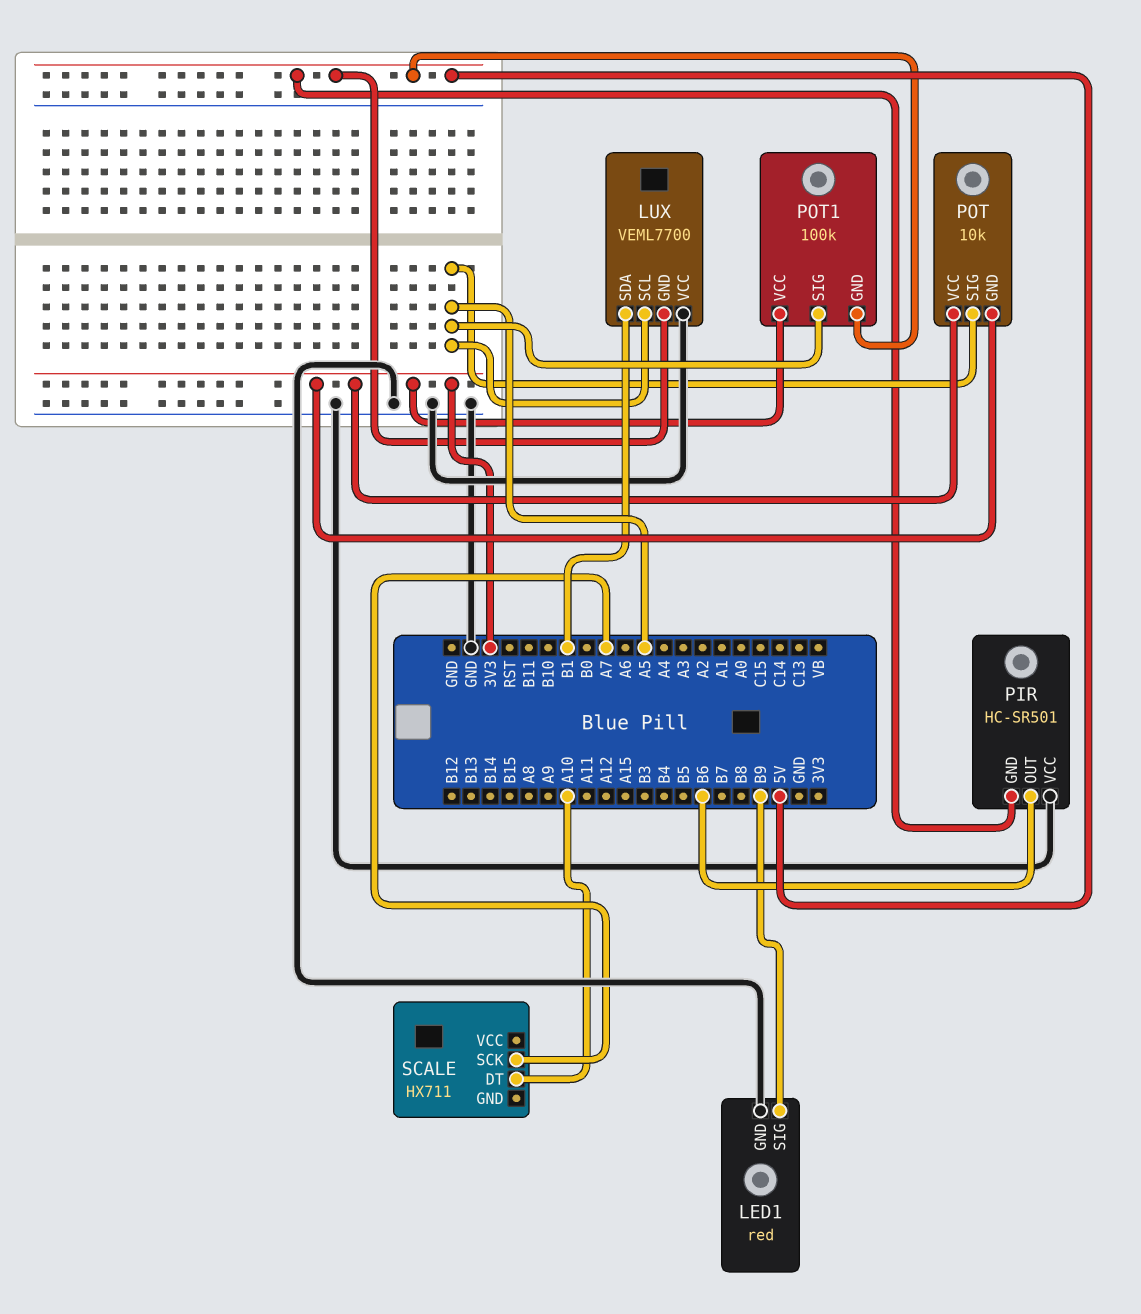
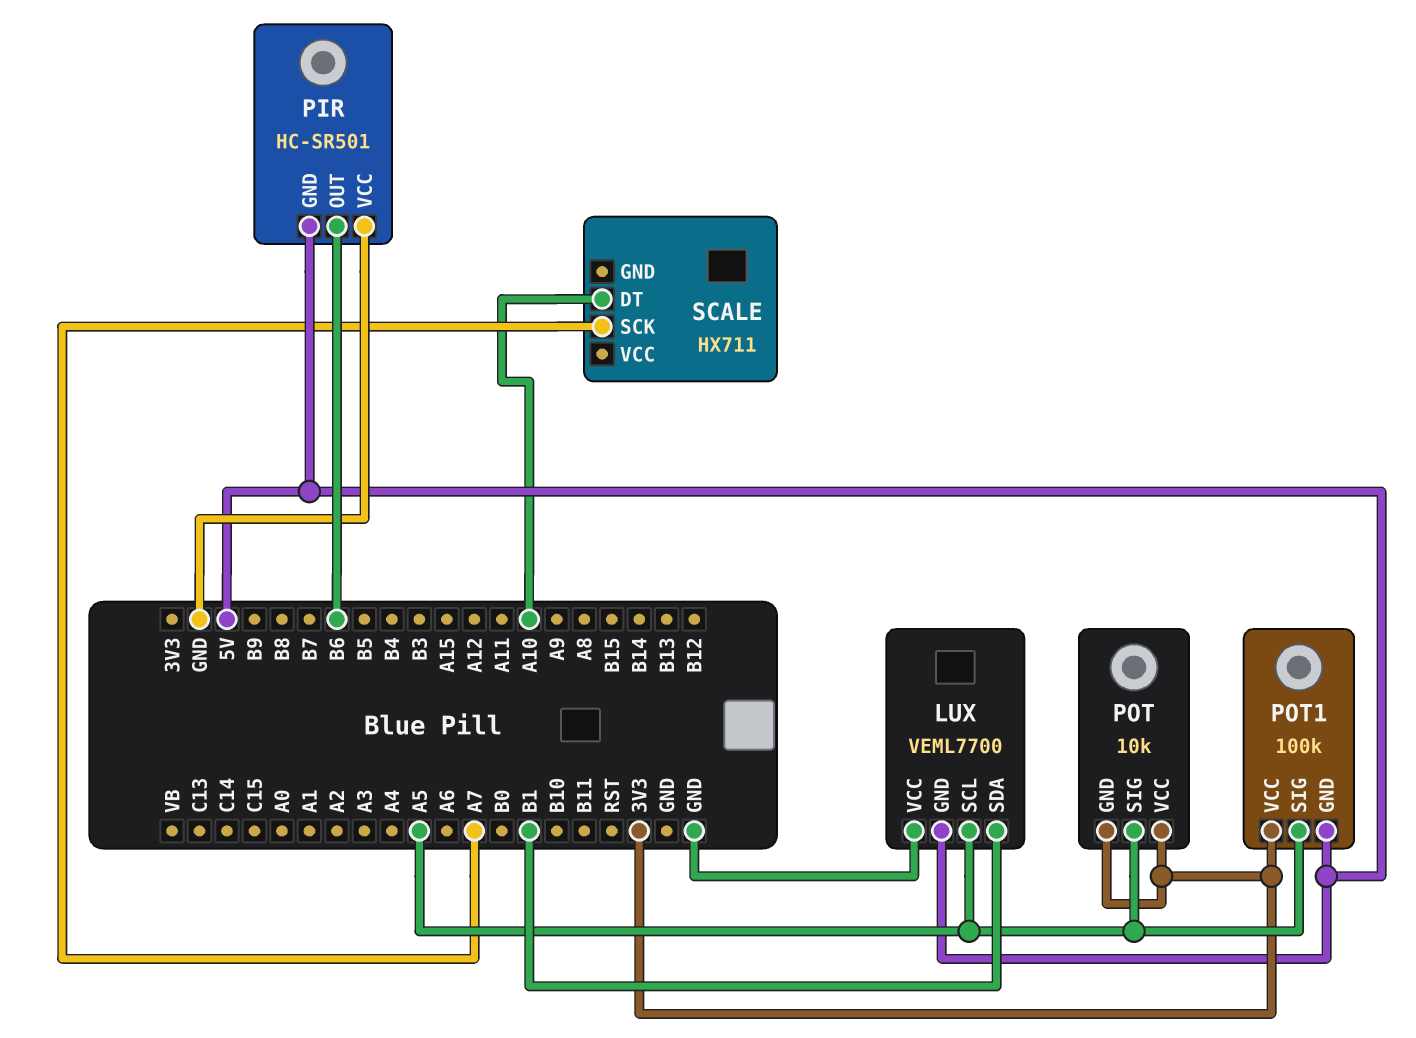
LED1: red -> none
LED1 pin GND: GND -> none
LED1 pin SIG: B9 -> none

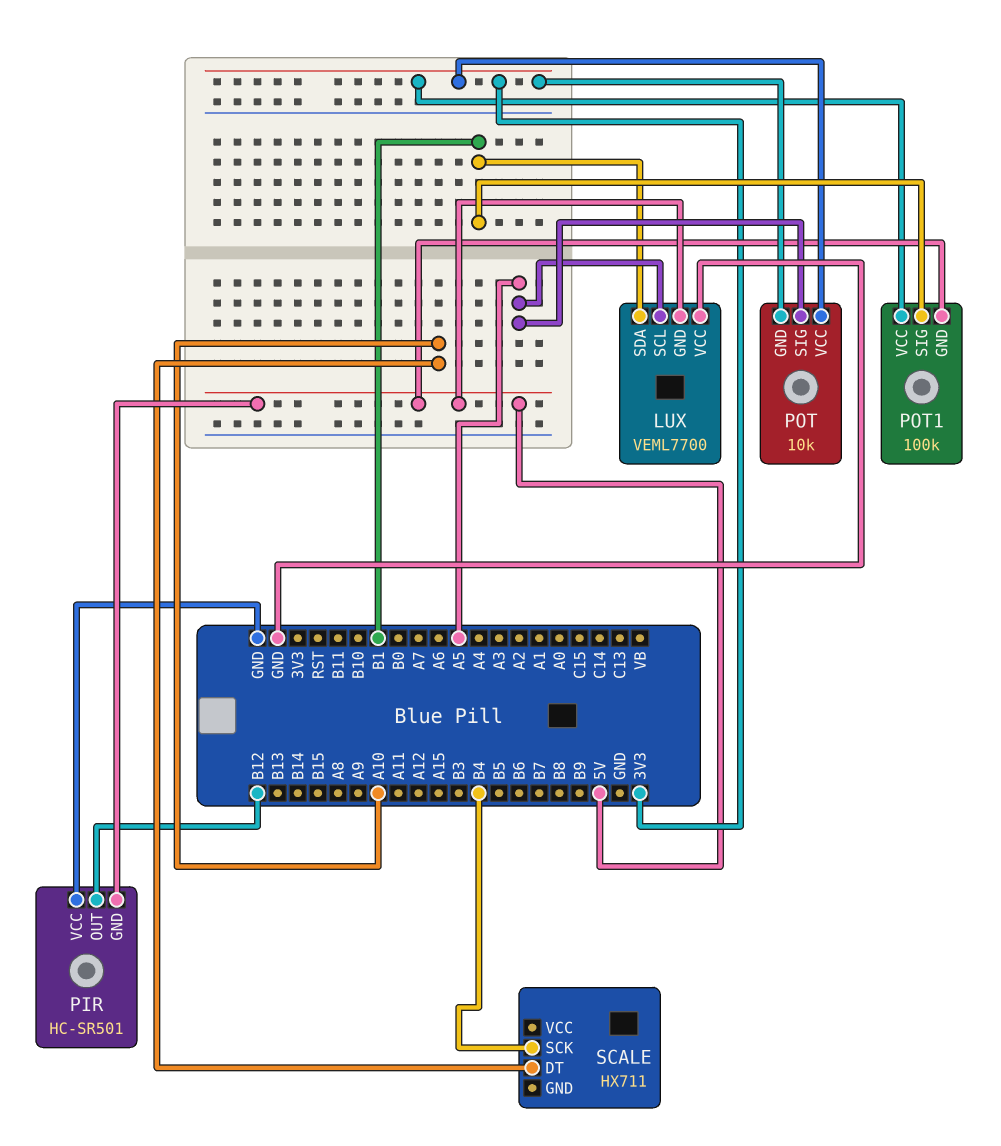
PIR pin OUT: B6 -> B12
POT1 pin SIG: A5 -> B1
SCALE pin SCK: A7 -> B4

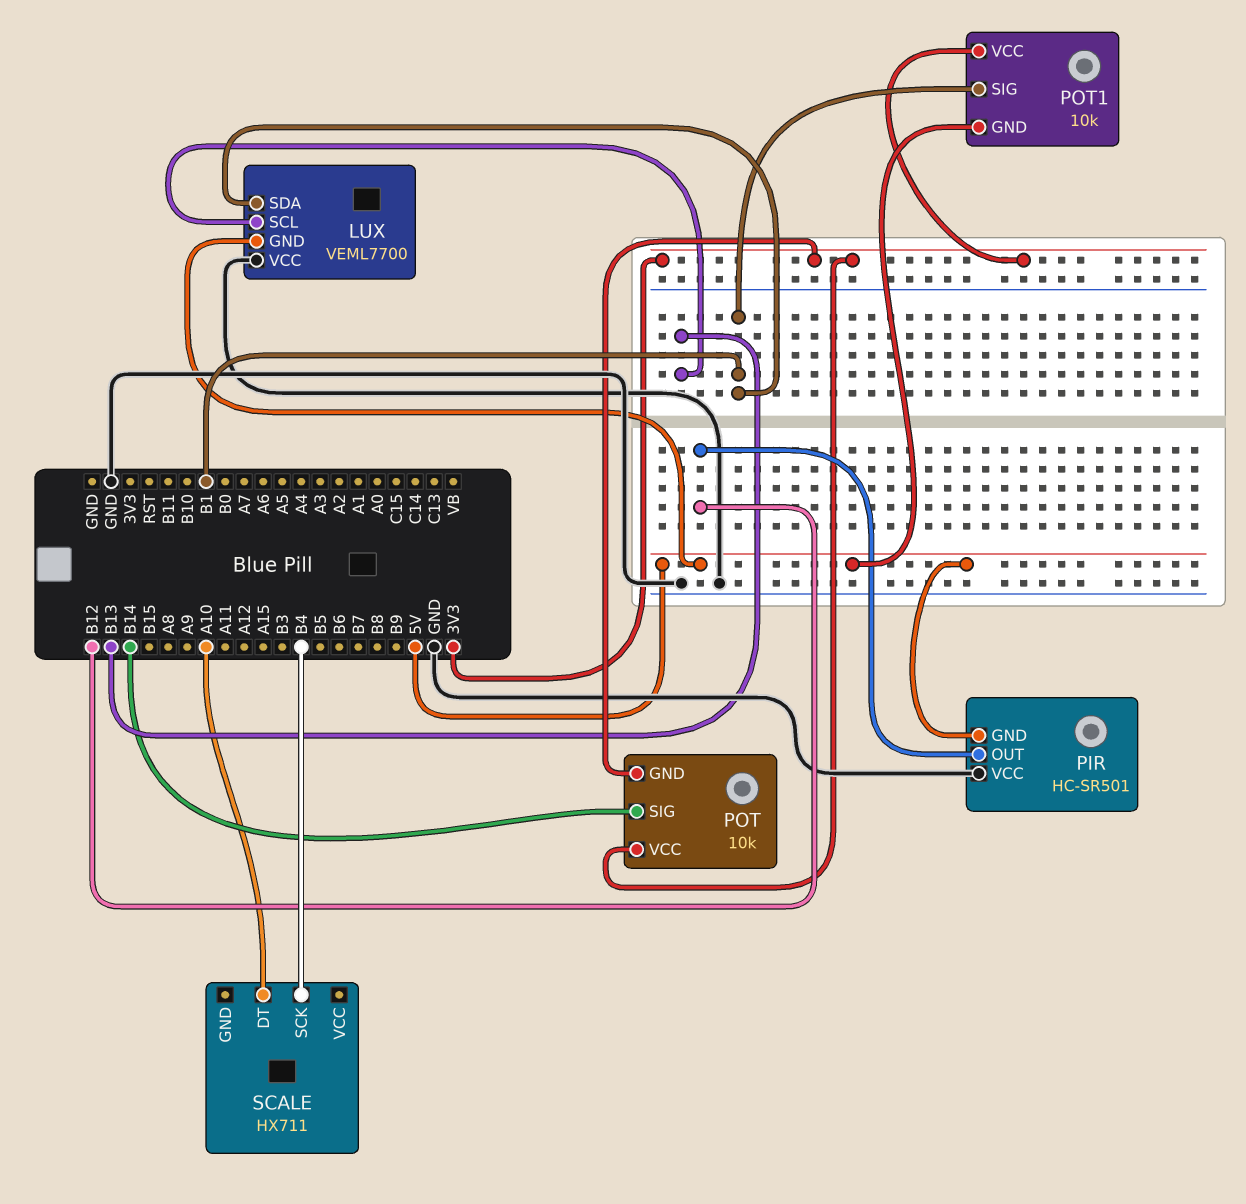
LUX pin SCL: A5 -> B13
POT pin SIG: A5 -> B14
POT1: 100k -> 10k

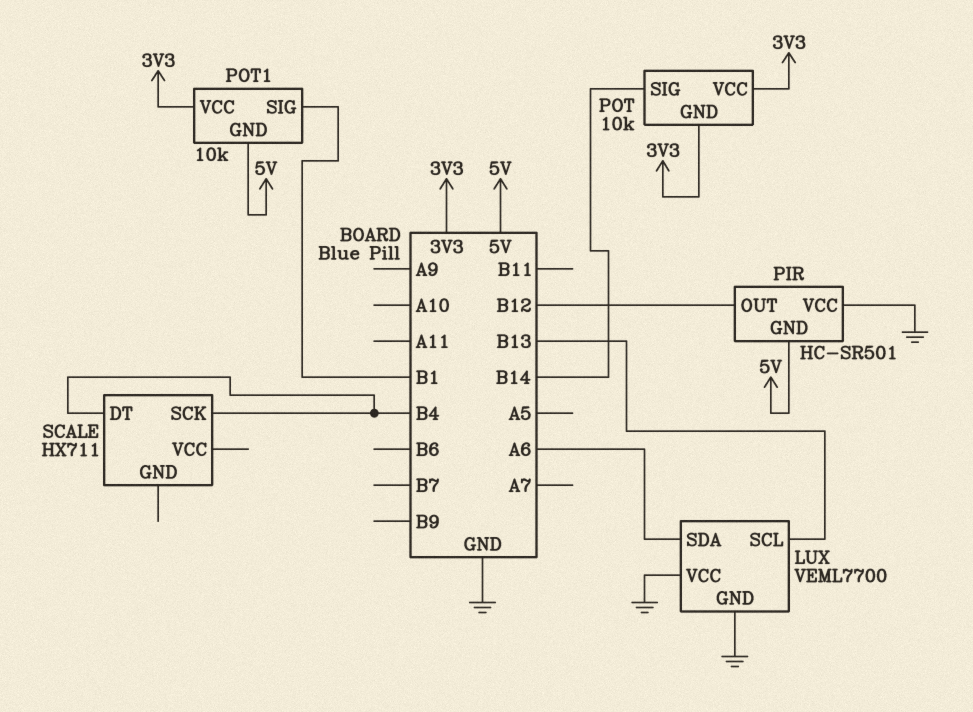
LUX pin GND: 5V -> GND
LUX pin SDA: B1 -> A6
SCALE pin DT: A10 -> B4

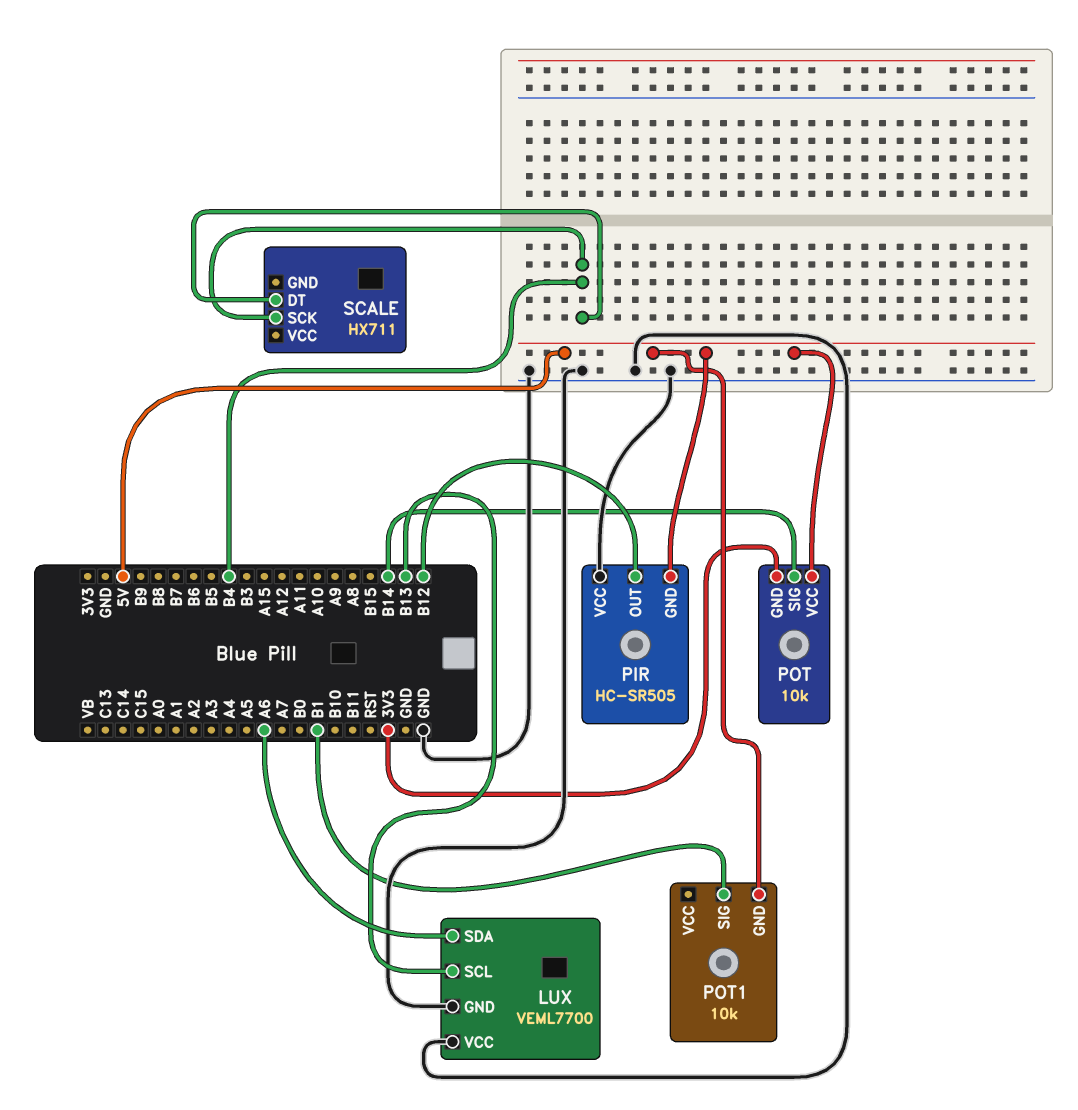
PIR: HC-SR501 -> HC-SR505
POT pin VCC: 3V3 -> 5V
POT1 pin VCC: 3V3 -> none

